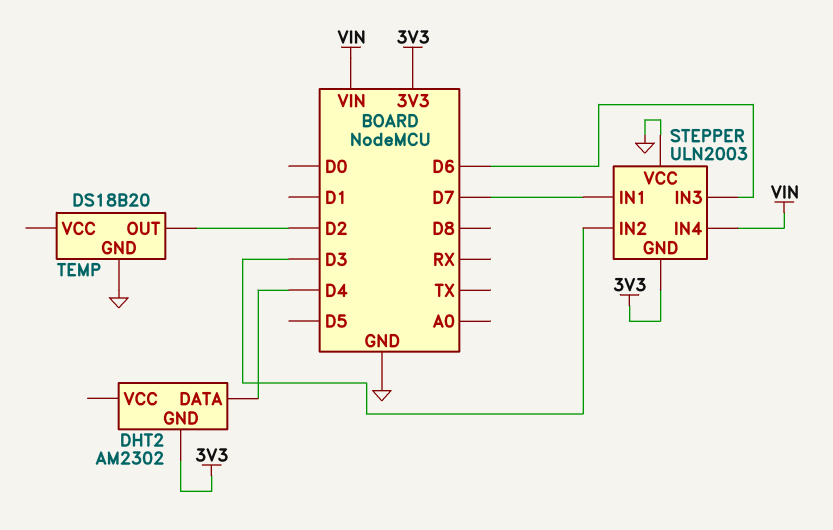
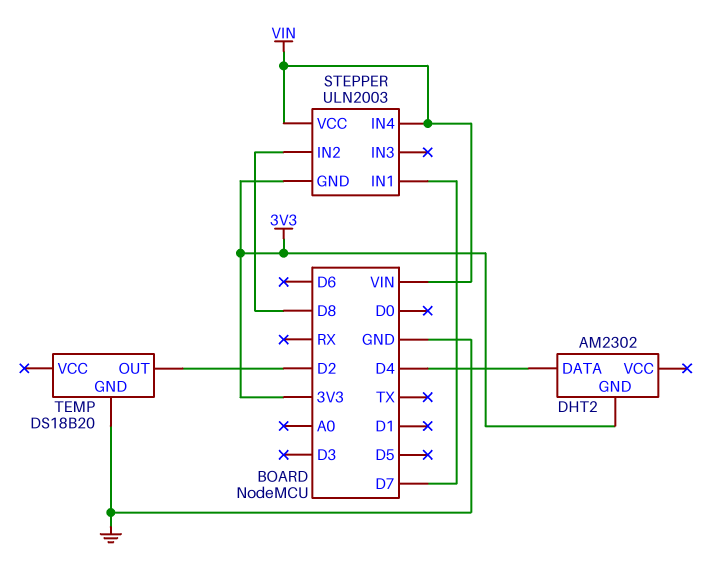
STEPPER pin IN2: D3 -> D8
STEPPER pin IN3: D6 -> none
STEPPER pin VCC: GND -> VIN

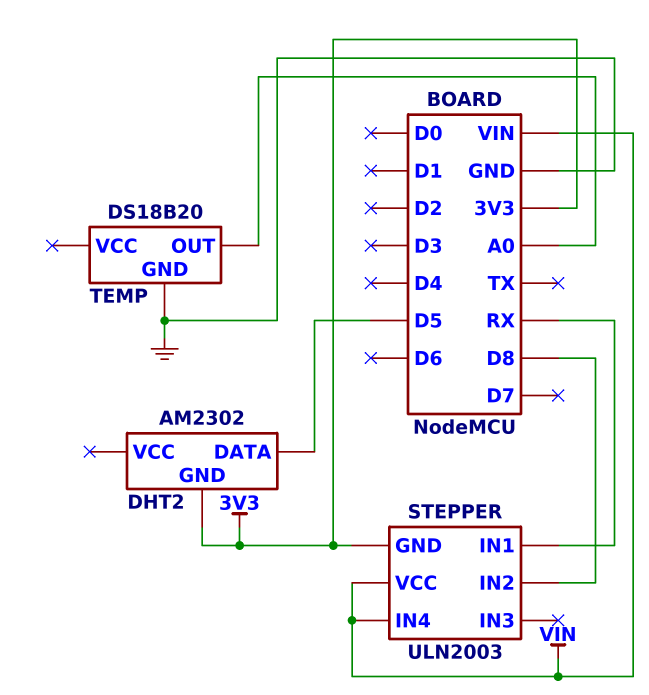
DHT2 pin DATA: D4 -> D5
STEPPER pin IN1: D7 -> RX
TEMP pin OUT: D2 -> A0

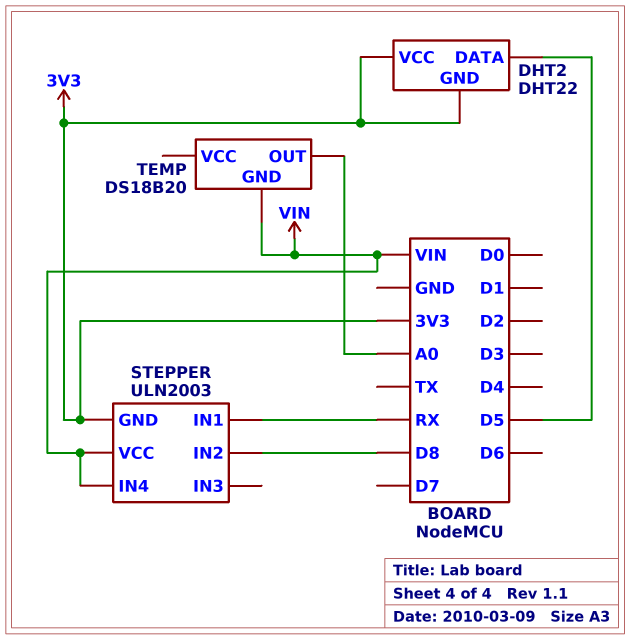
DHT2: AM2302 -> DHT22
DHT2 pin VCC: none -> 3V3
TEMP pin GND: GND -> VIN

